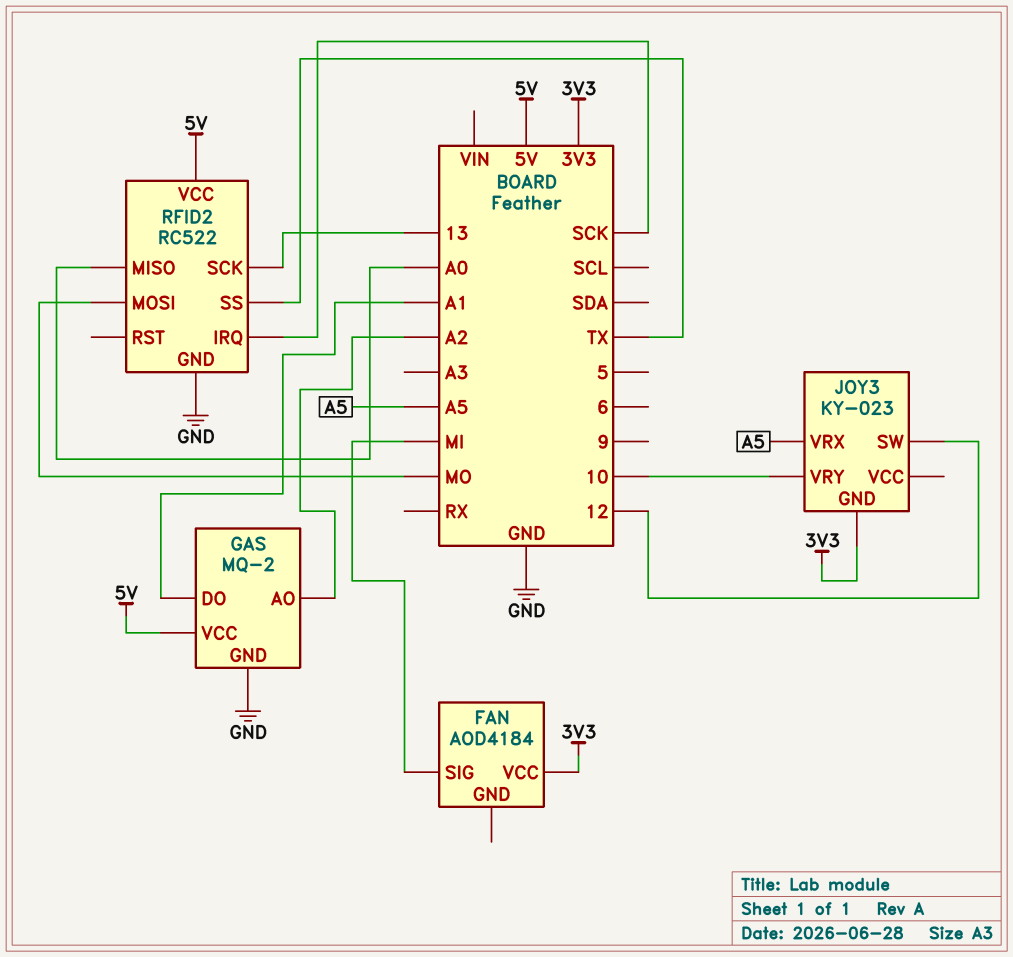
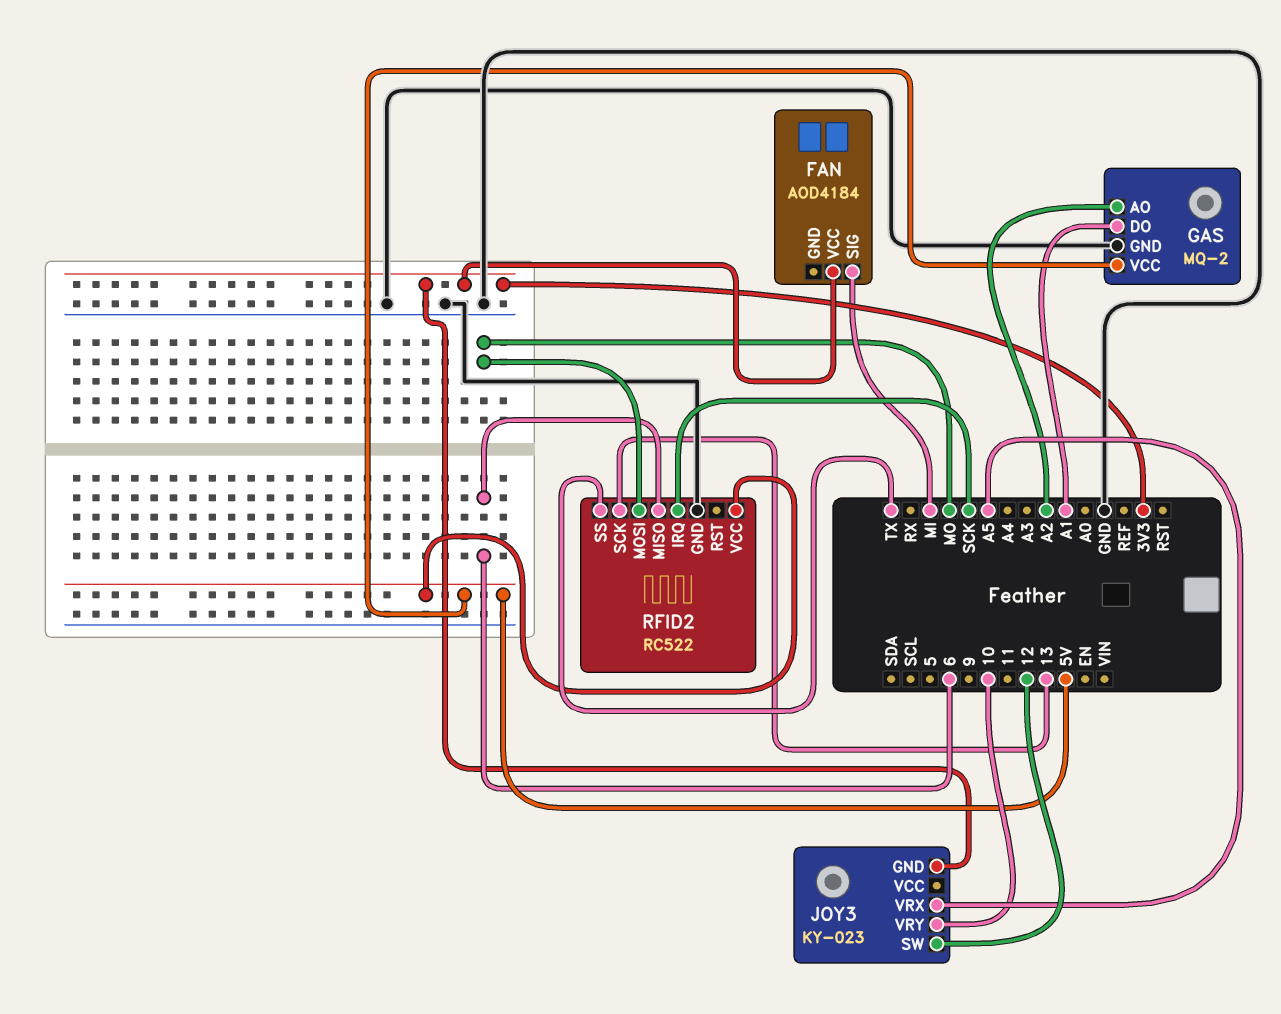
RFID2 pin MISO: A0 -> 6

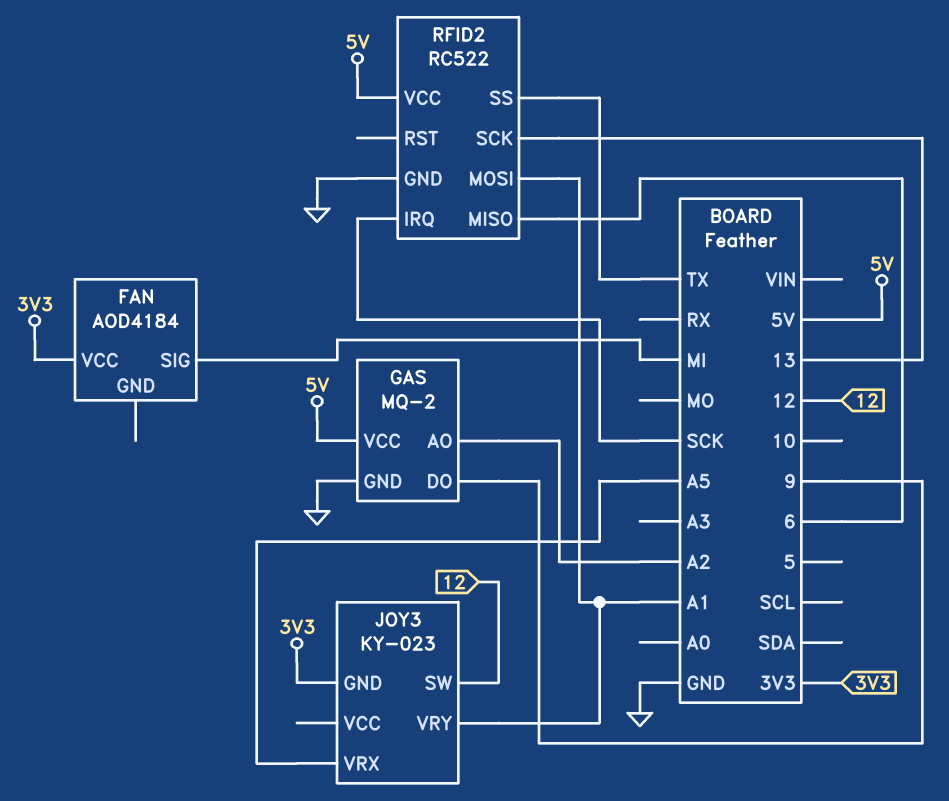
GAS pin DO: A1 -> 9
JOY3 pin VRY: 10 -> A1
RFID2 pin MOSI: MO -> A1

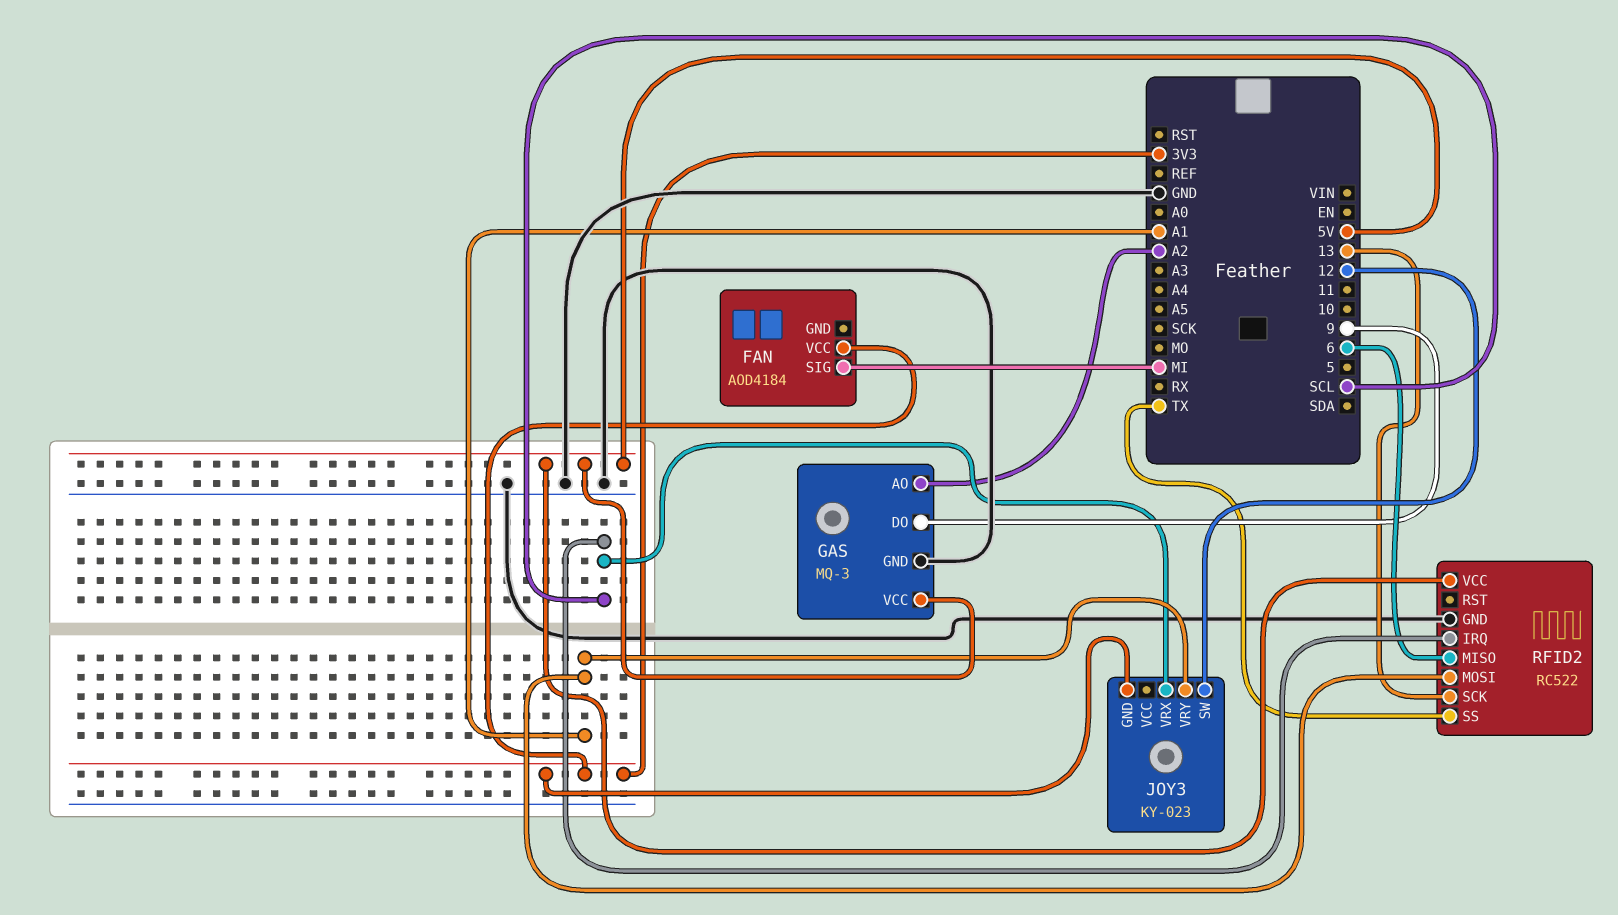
GAS: MQ-2 -> MQ-3
JOY3 pin VRX: A5 -> SCL
RFID2 pin IRQ: SCK -> SCL

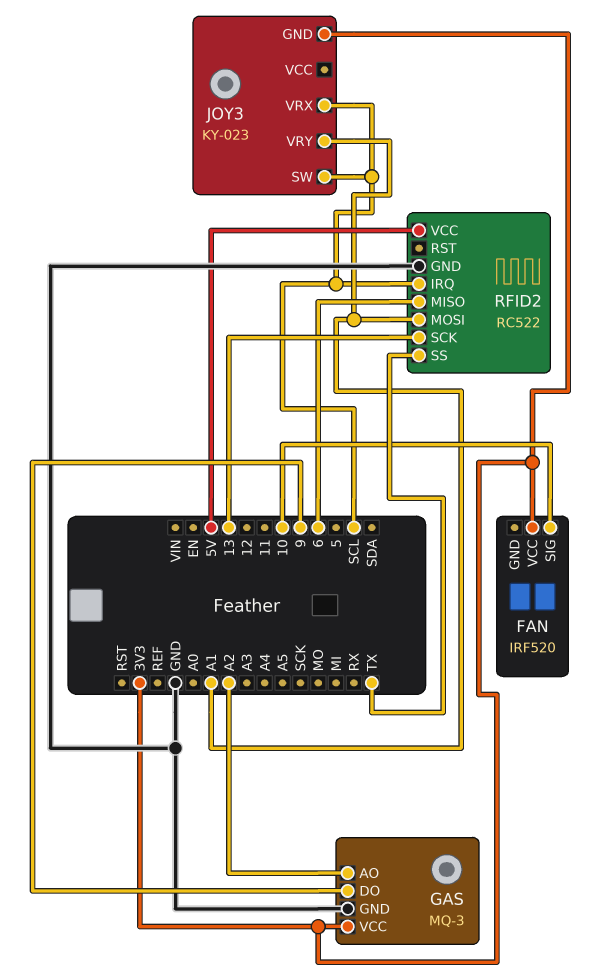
FAN: AOD4184 -> IRF520
FAN pin SIG: MI -> 10
GAS pin VCC: 5V -> 3V3
JOY3 pin SW: 12 -> SCL

